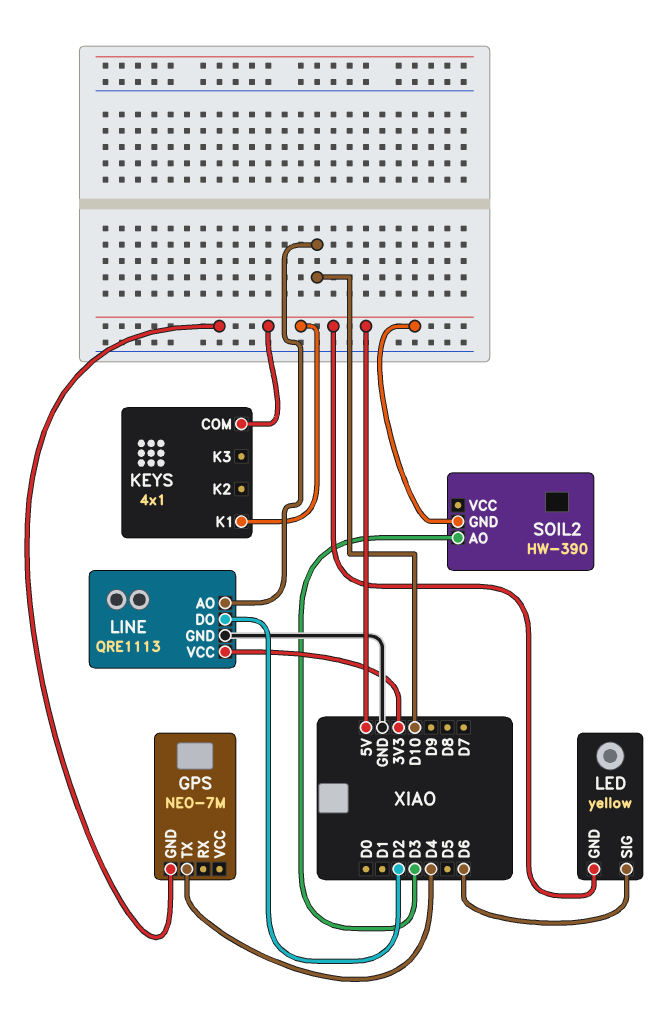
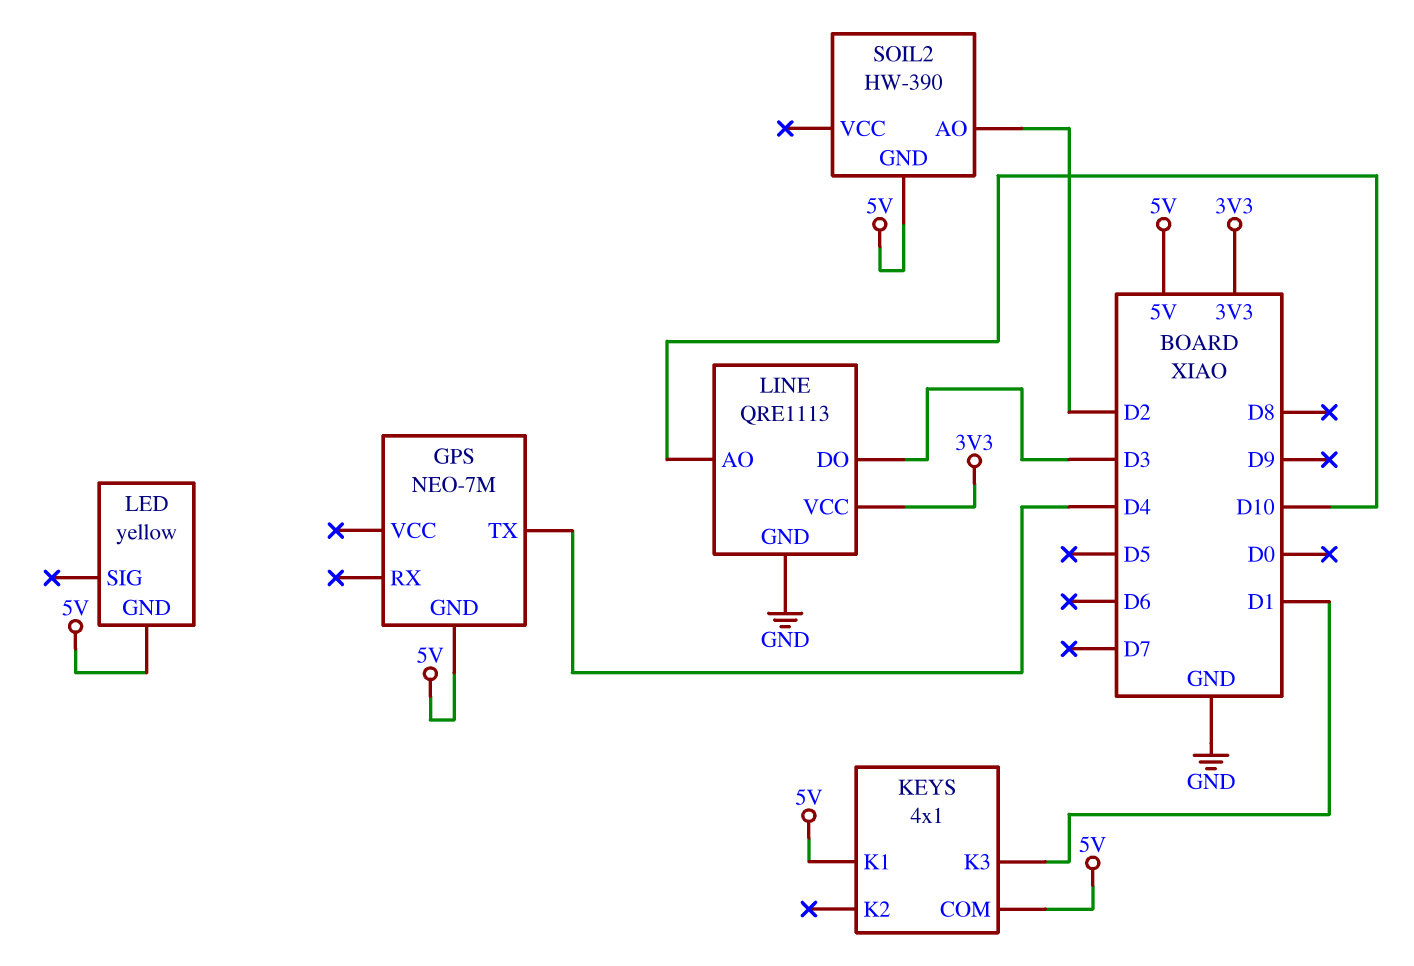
KEYS pin K3: none -> D1
LED pin SIG: D6 -> none
LINE pin DO: D2 -> D3
SOIL2 pin AO: D3 -> D2

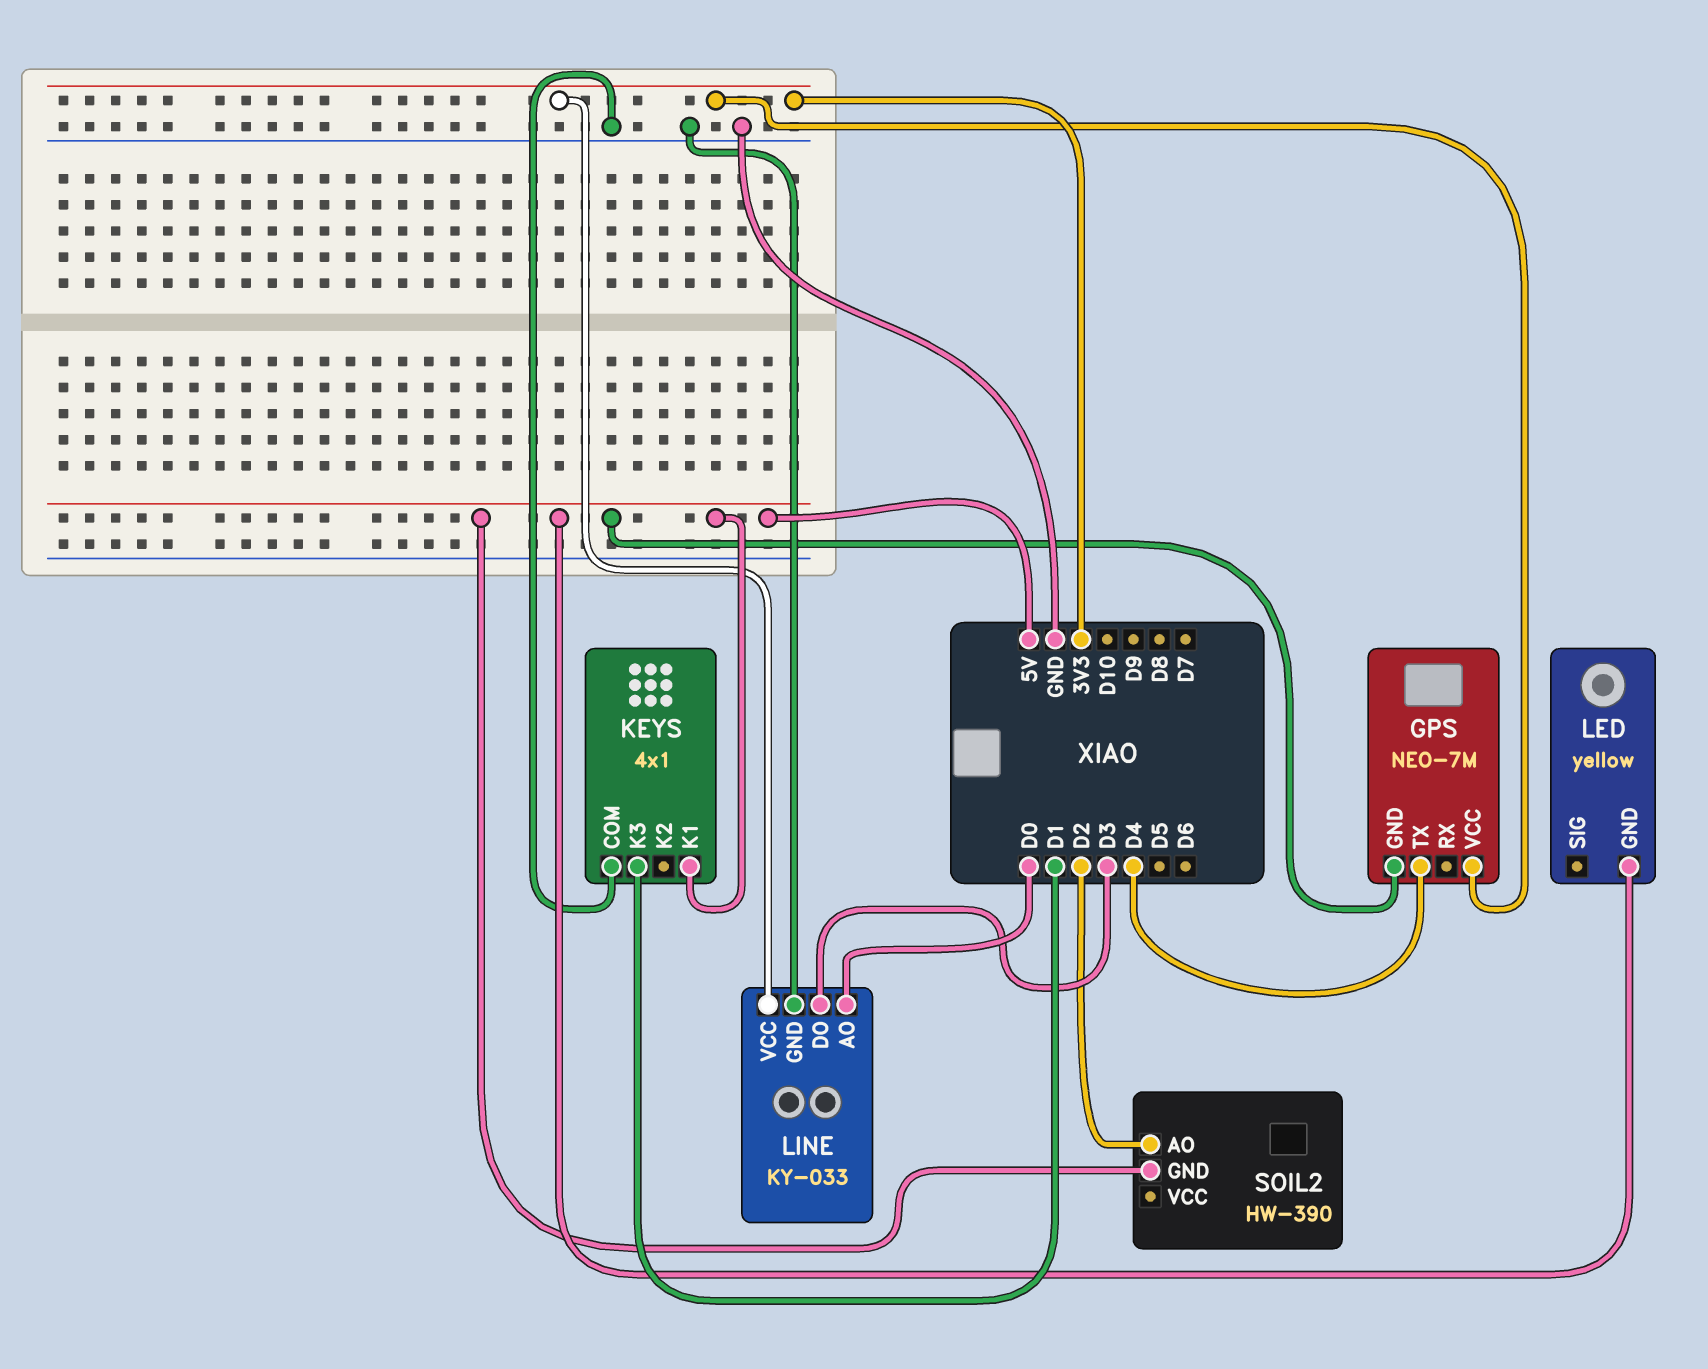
GPS pin VCC: none -> 3V3
KEYS pin COM: 5V -> GND
LINE: QRE1113 -> KY-033
LINE pin AO: D10 -> D0

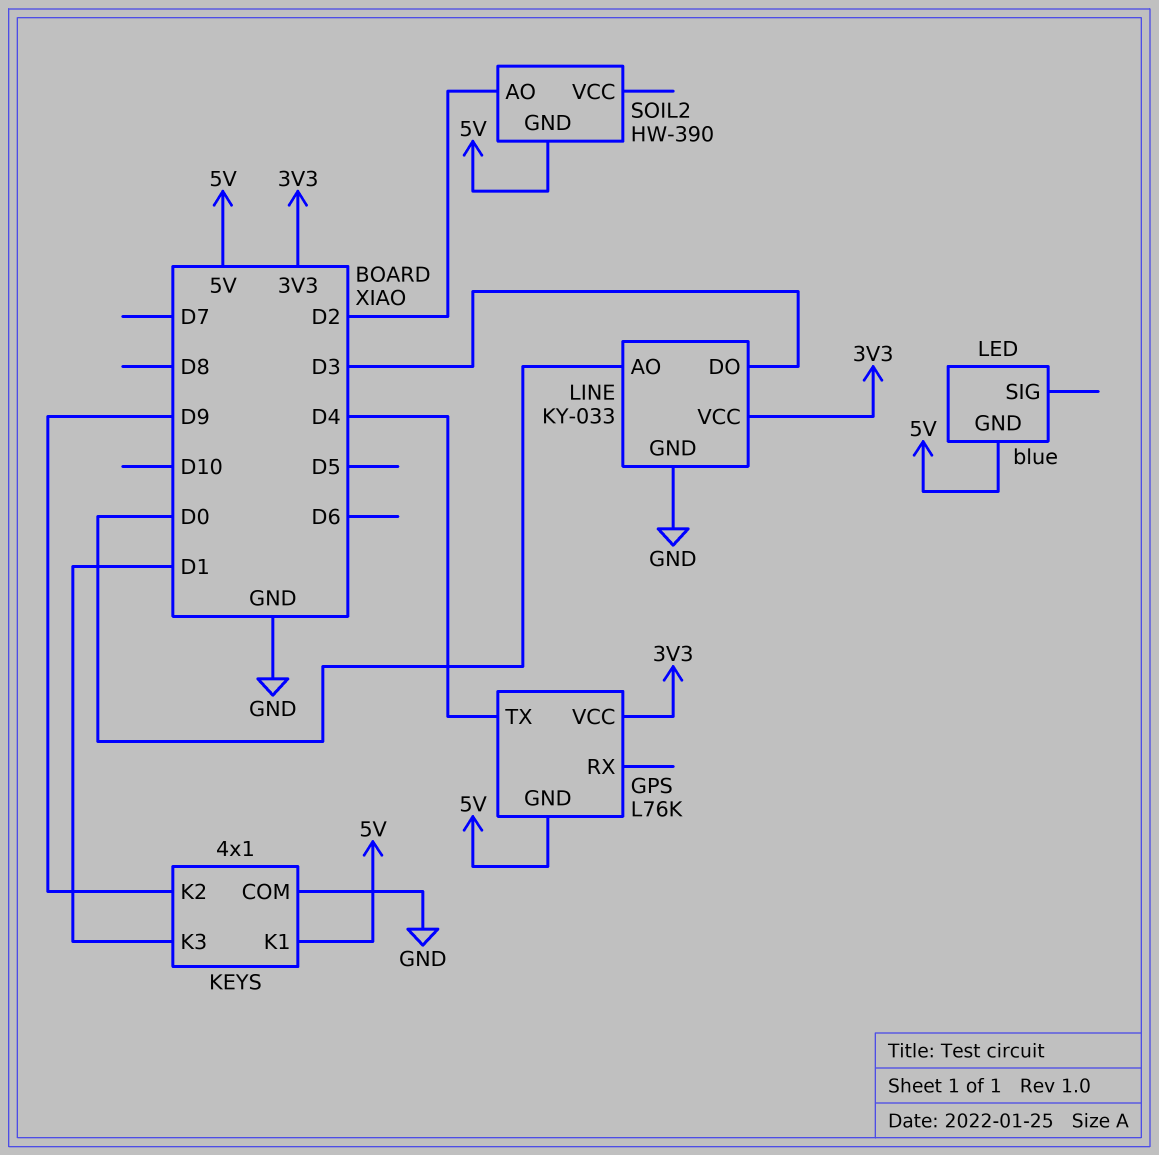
GPS: NEO-7M -> L76K
KEYS pin K2: none -> D9
LED: yellow -> blue

